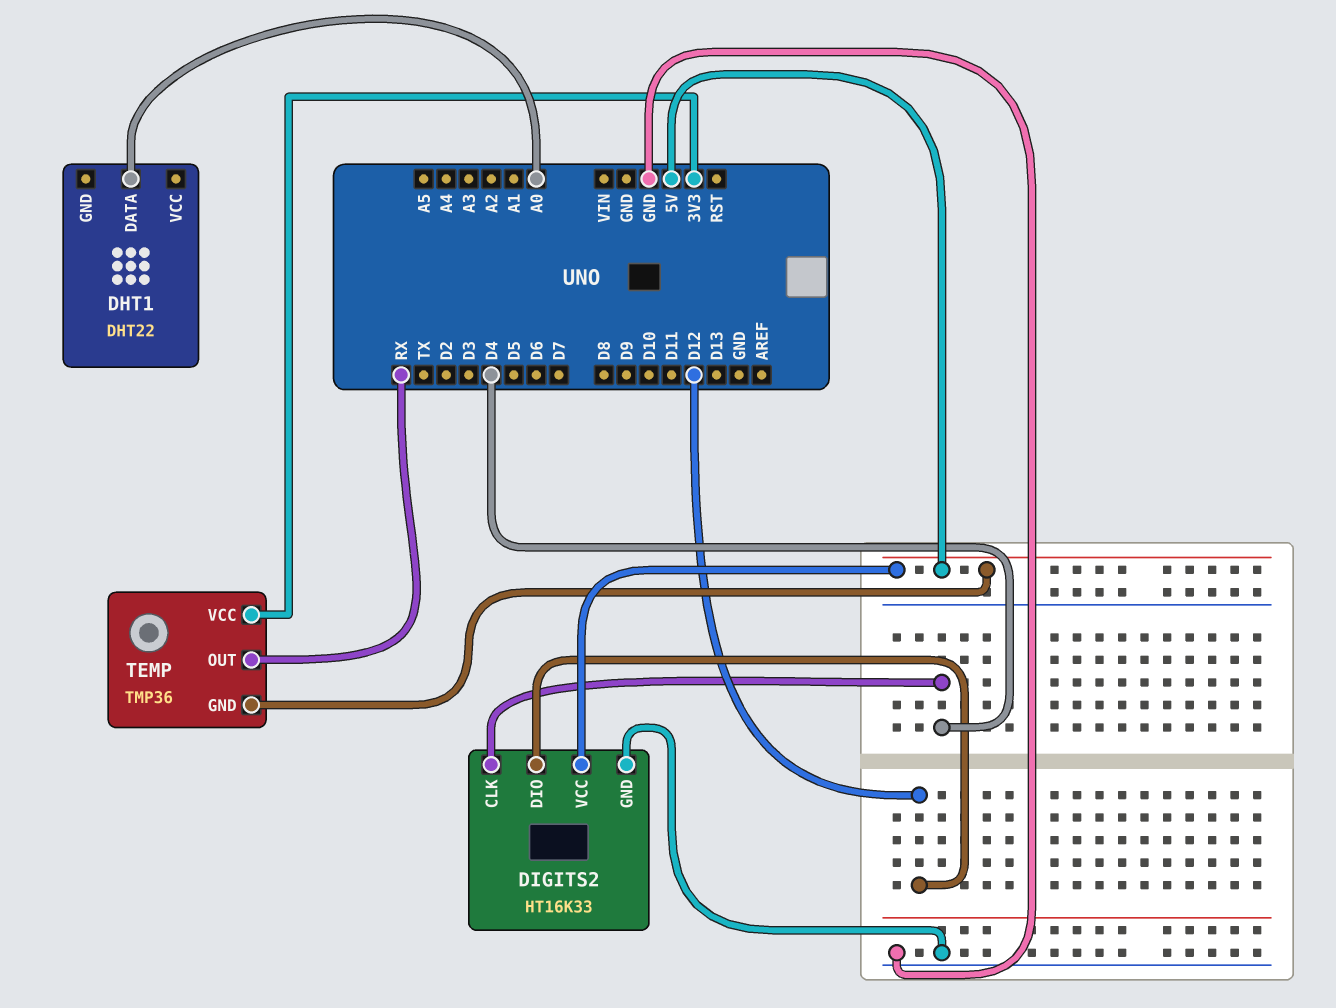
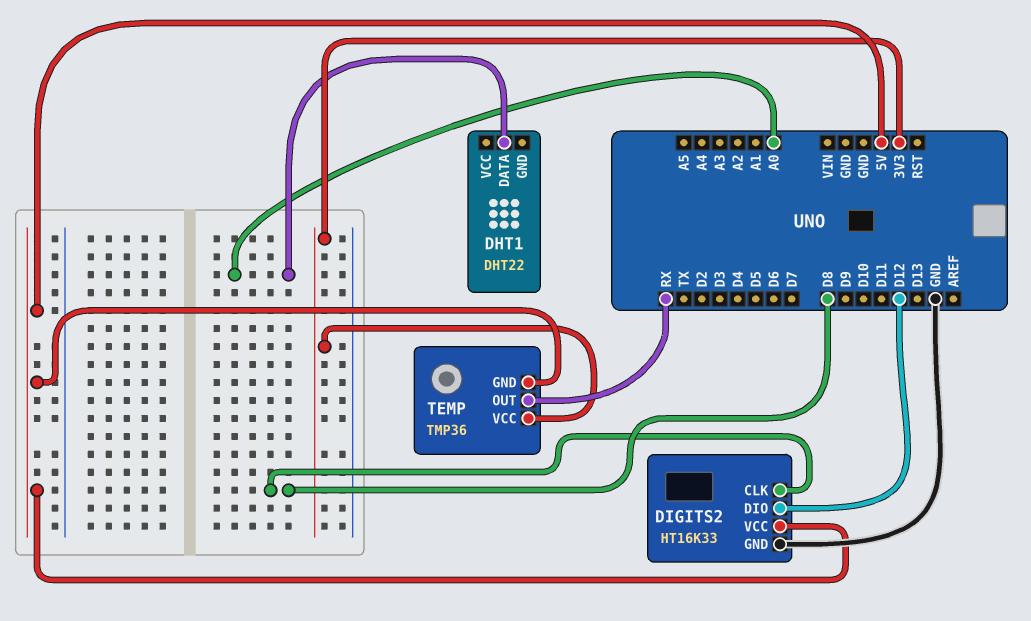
DIGITS2 pin CLK: D4 -> D8

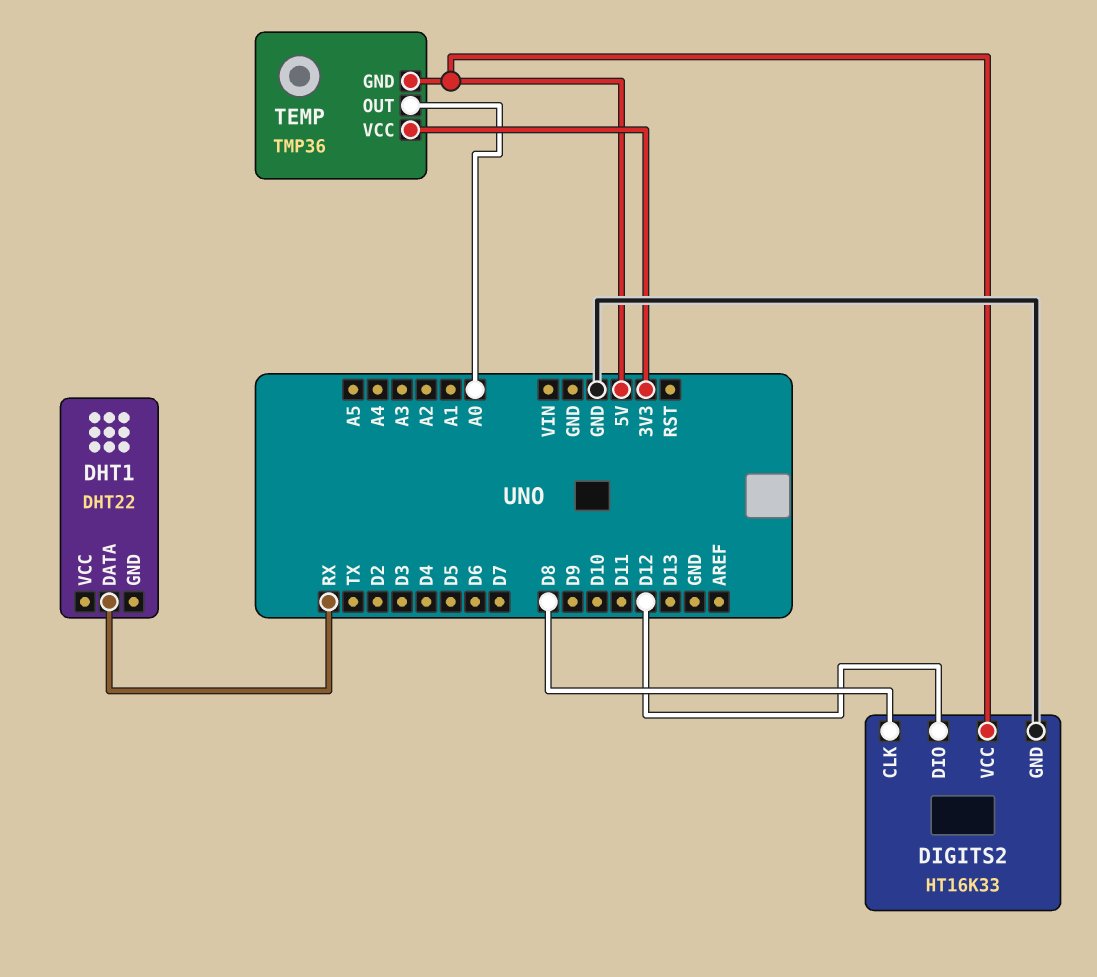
DHT1 pin DATA: A0 -> RX
TEMP pin OUT: RX -> A0

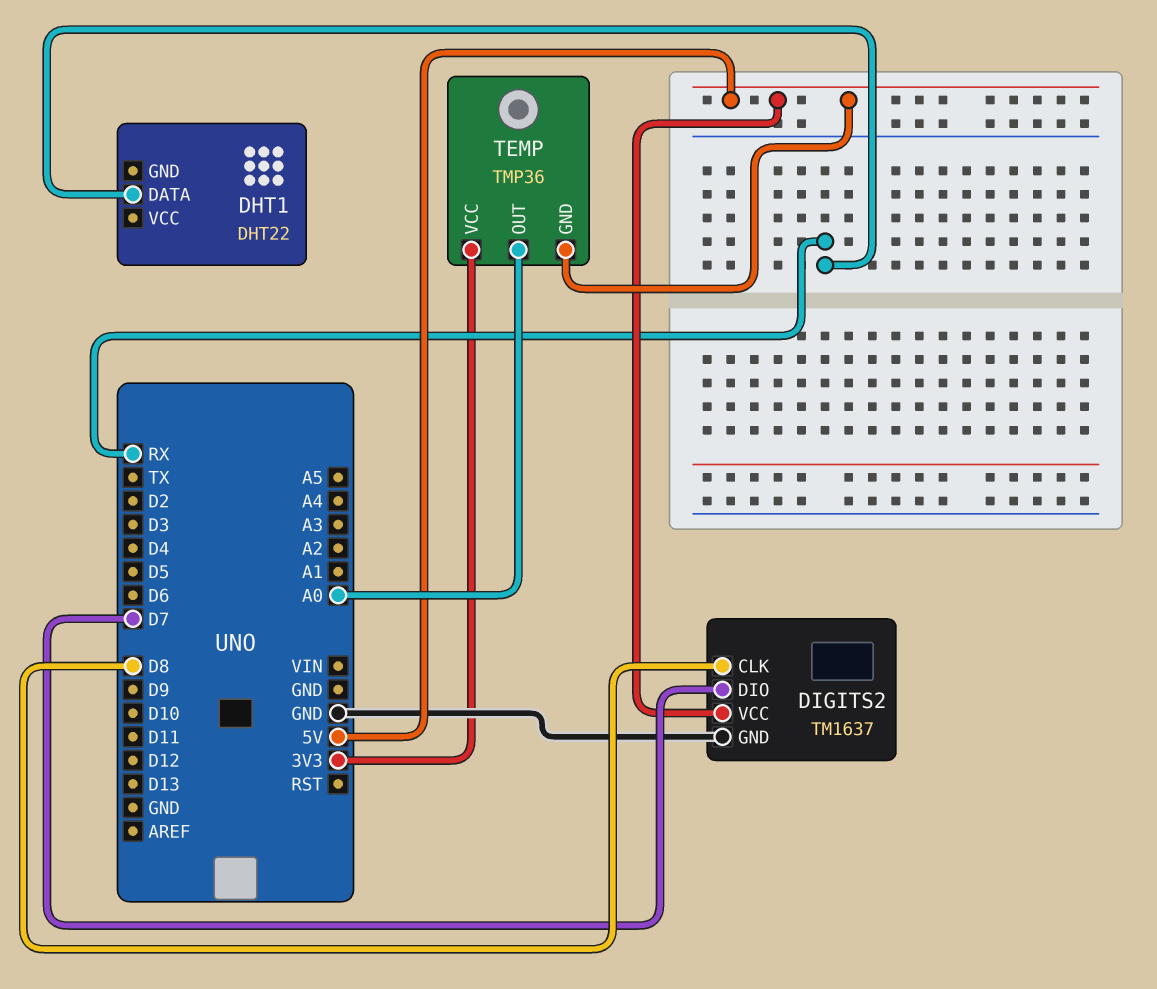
DIGITS2: HT16K33 -> TM1637
DIGITS2 pin DIO: D12 -> D7

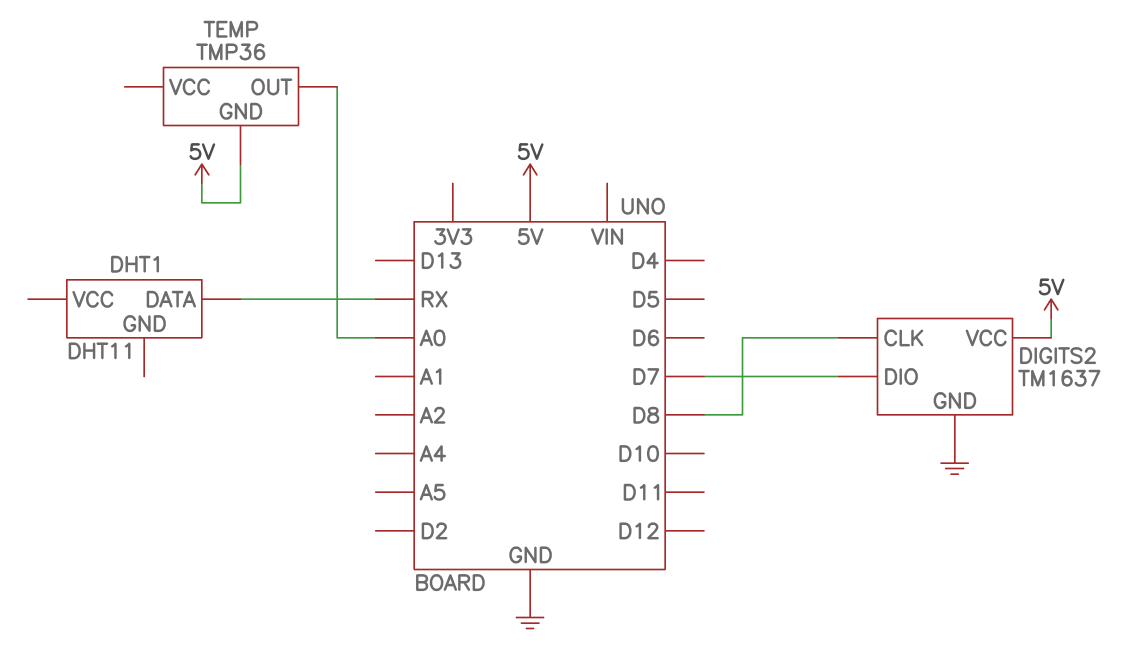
DHT1: DHT22 -> DHT11
TEMP pin VCC: 3V3 -> none

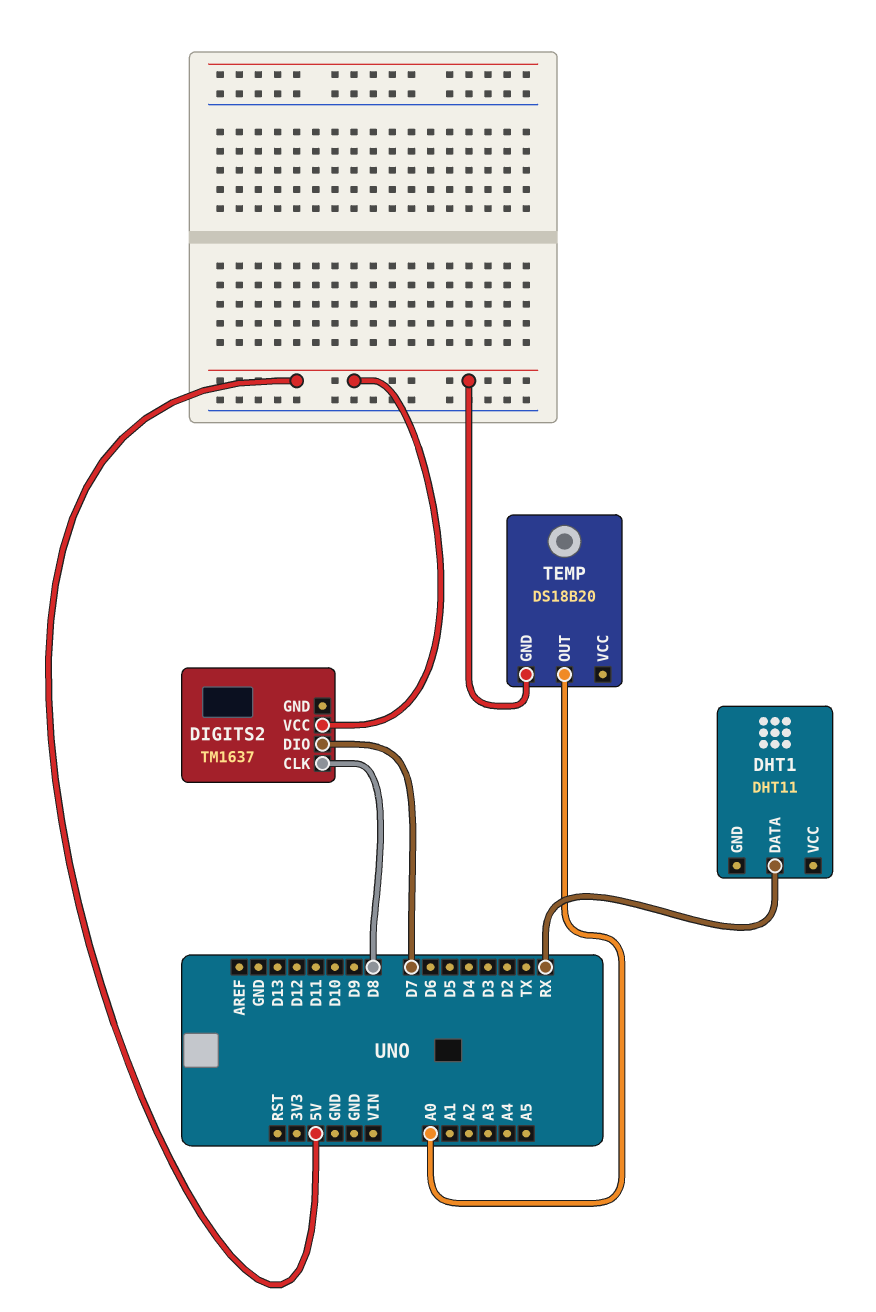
DIGITS2 pin GND: GND -> none
TEMP: TMP36 -> DS18B20

